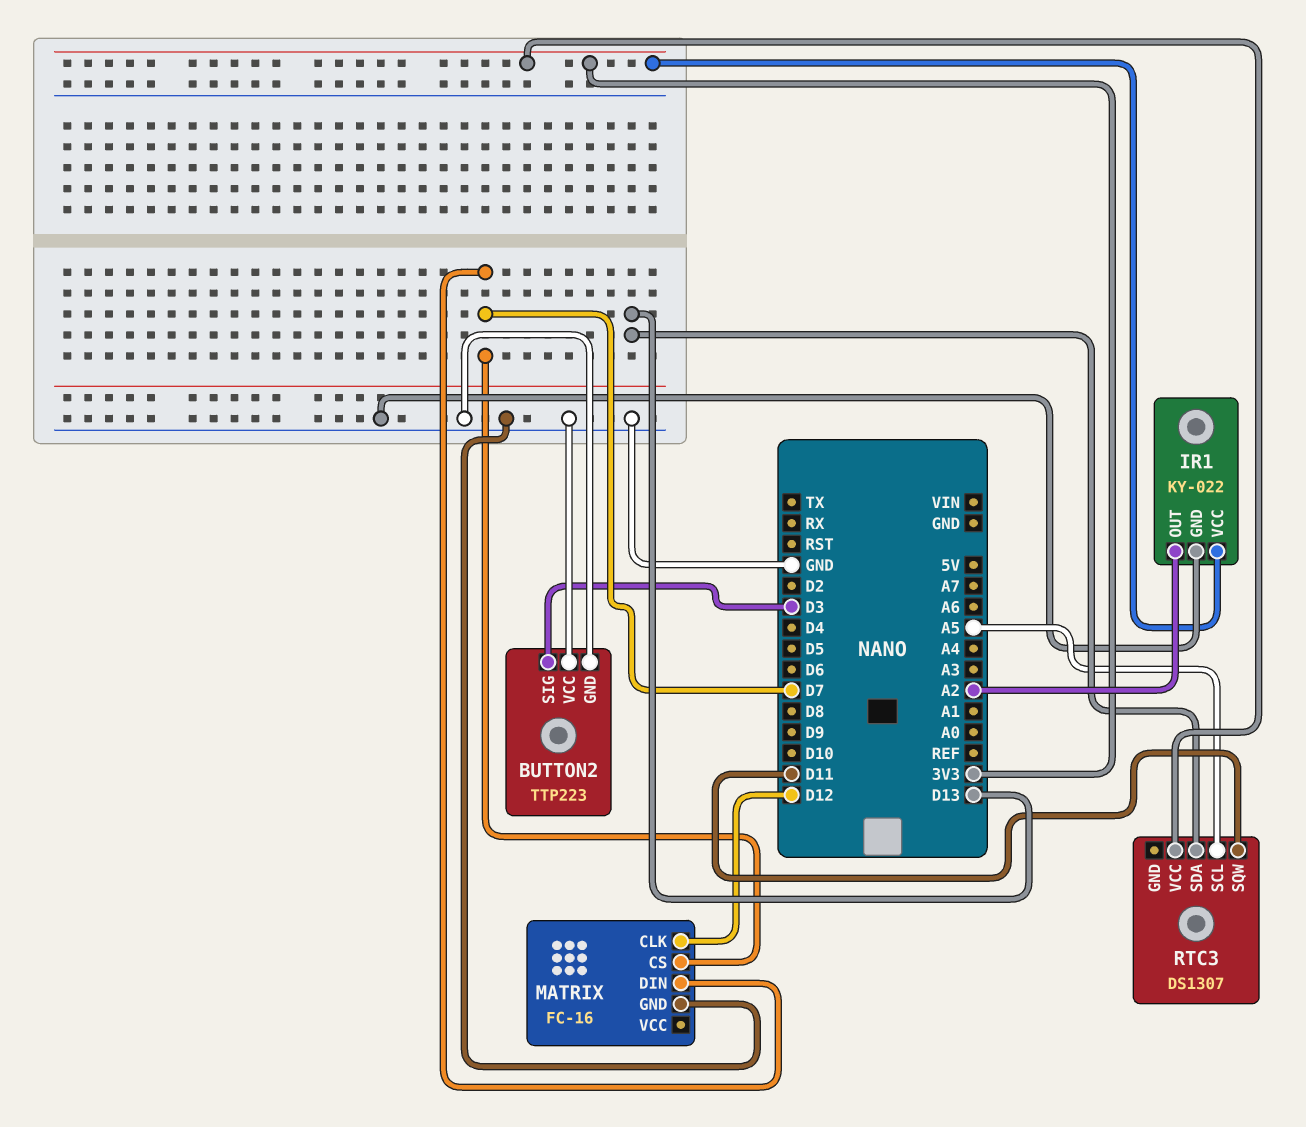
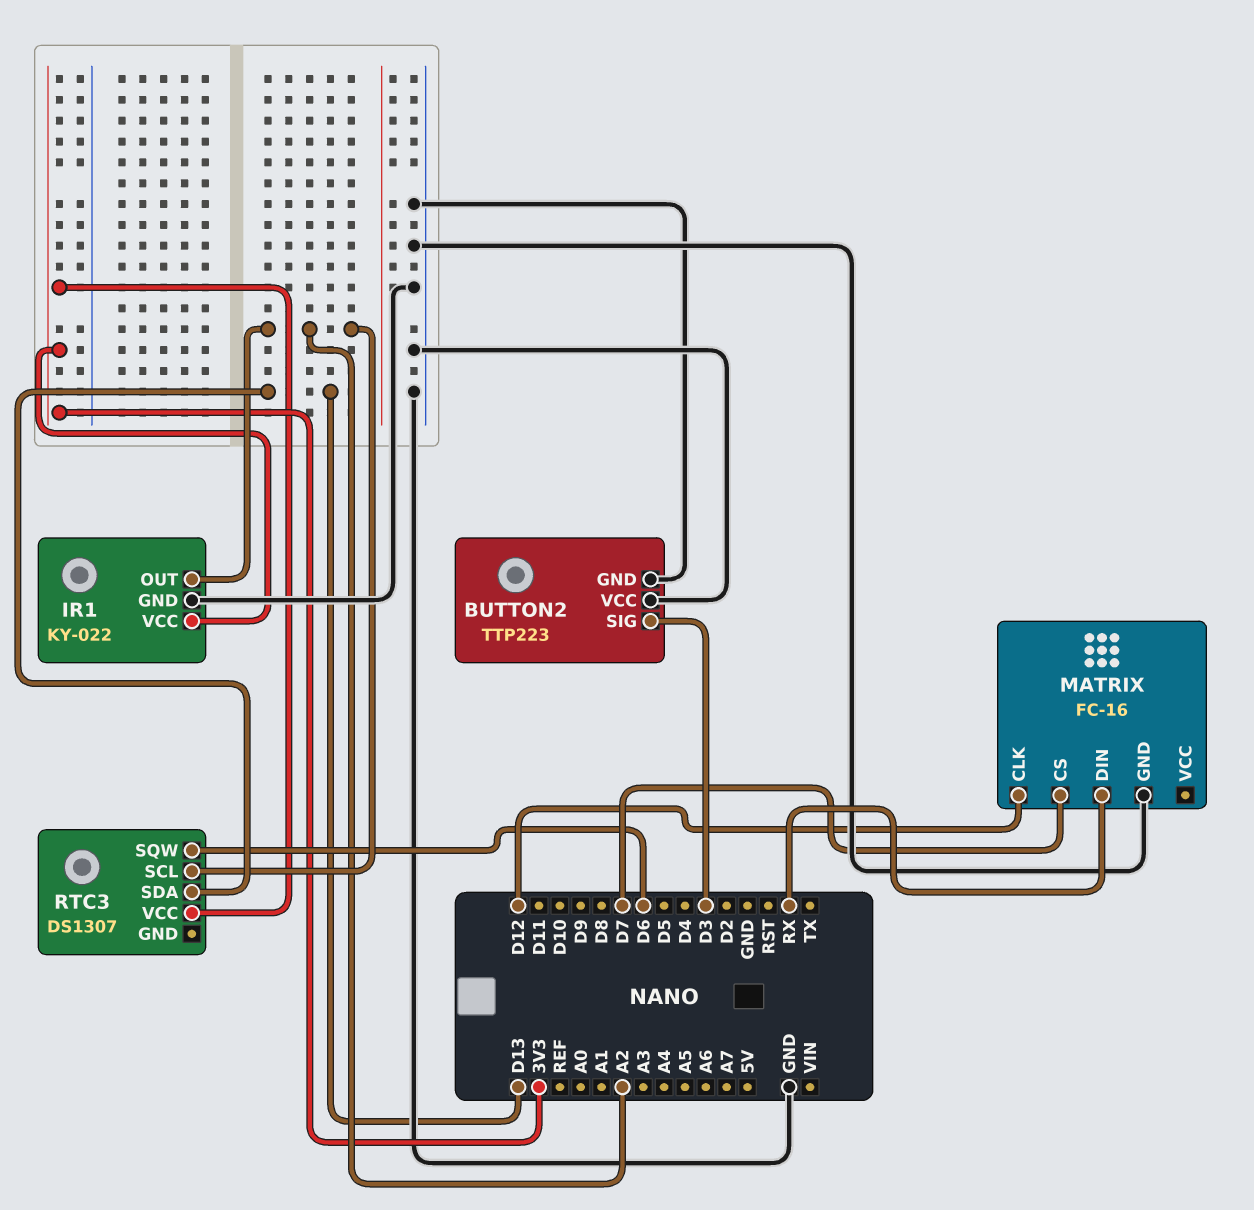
MATRIX pin DIN: D7 -> RX
RTC3 pin SCL: A5 -> A2
RTC3 pin SQW: D11 -> D6

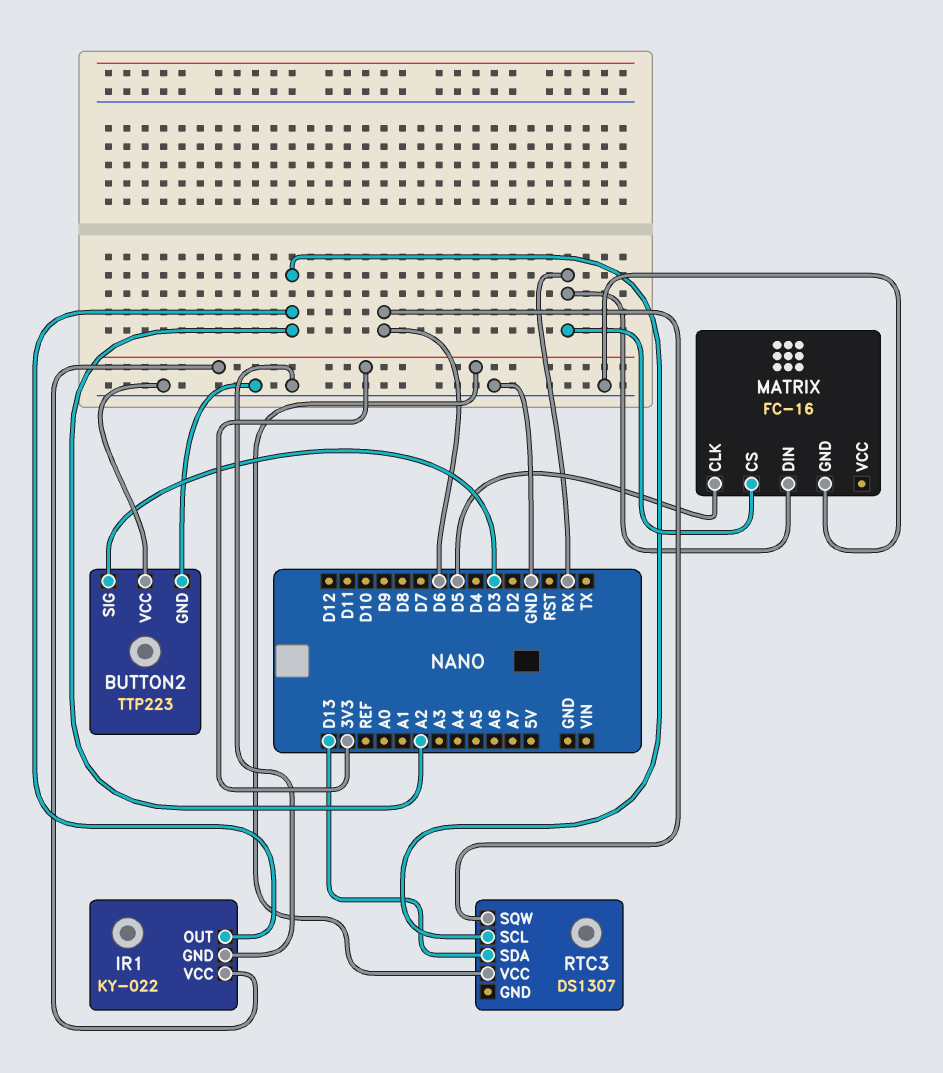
MATRIX pin CLK: D12 -> D5
MATRIX pin CS: D7 -> RX

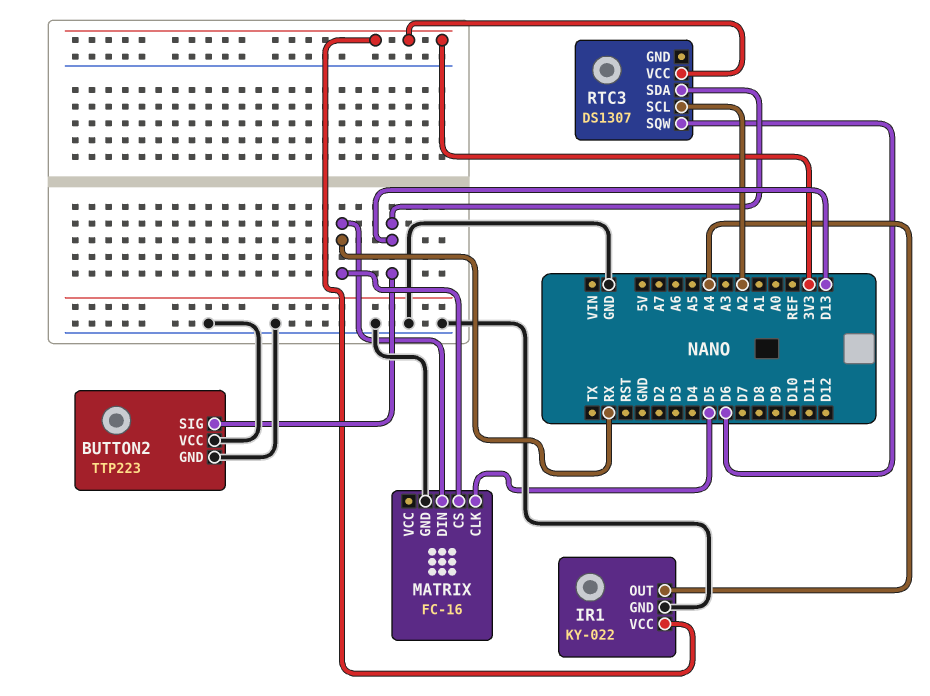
BUTTON2 pin SIG: D3 -> D13
IR1 pin OUT: A2 -> A4

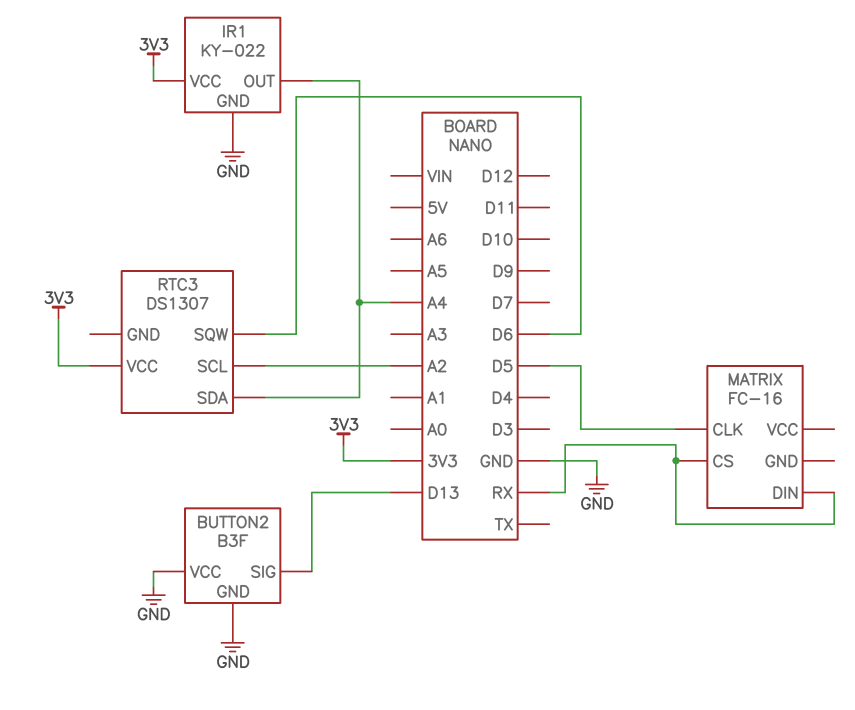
BUTTON2: TTP223 -> B3F
MATRIX pin GND: GND -> none
RTC3 pin SDA: D13 -> A4

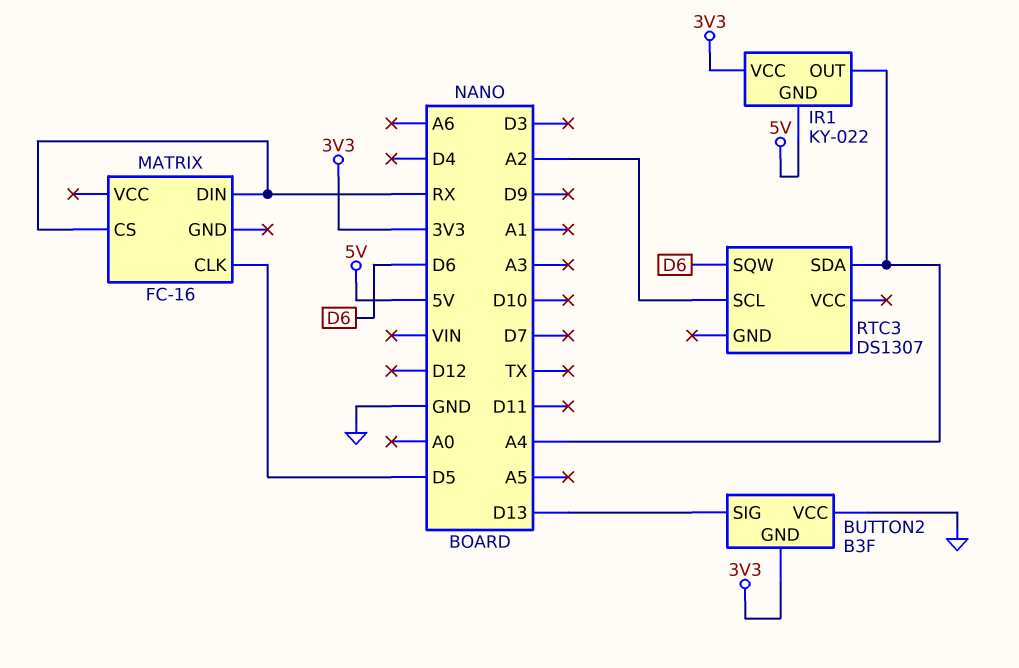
BUTTON2 pin GND: GND -> 3V3
IR1 pin GND: GND -> 5V
RTC3 pin VCC: 3V3 -> none

